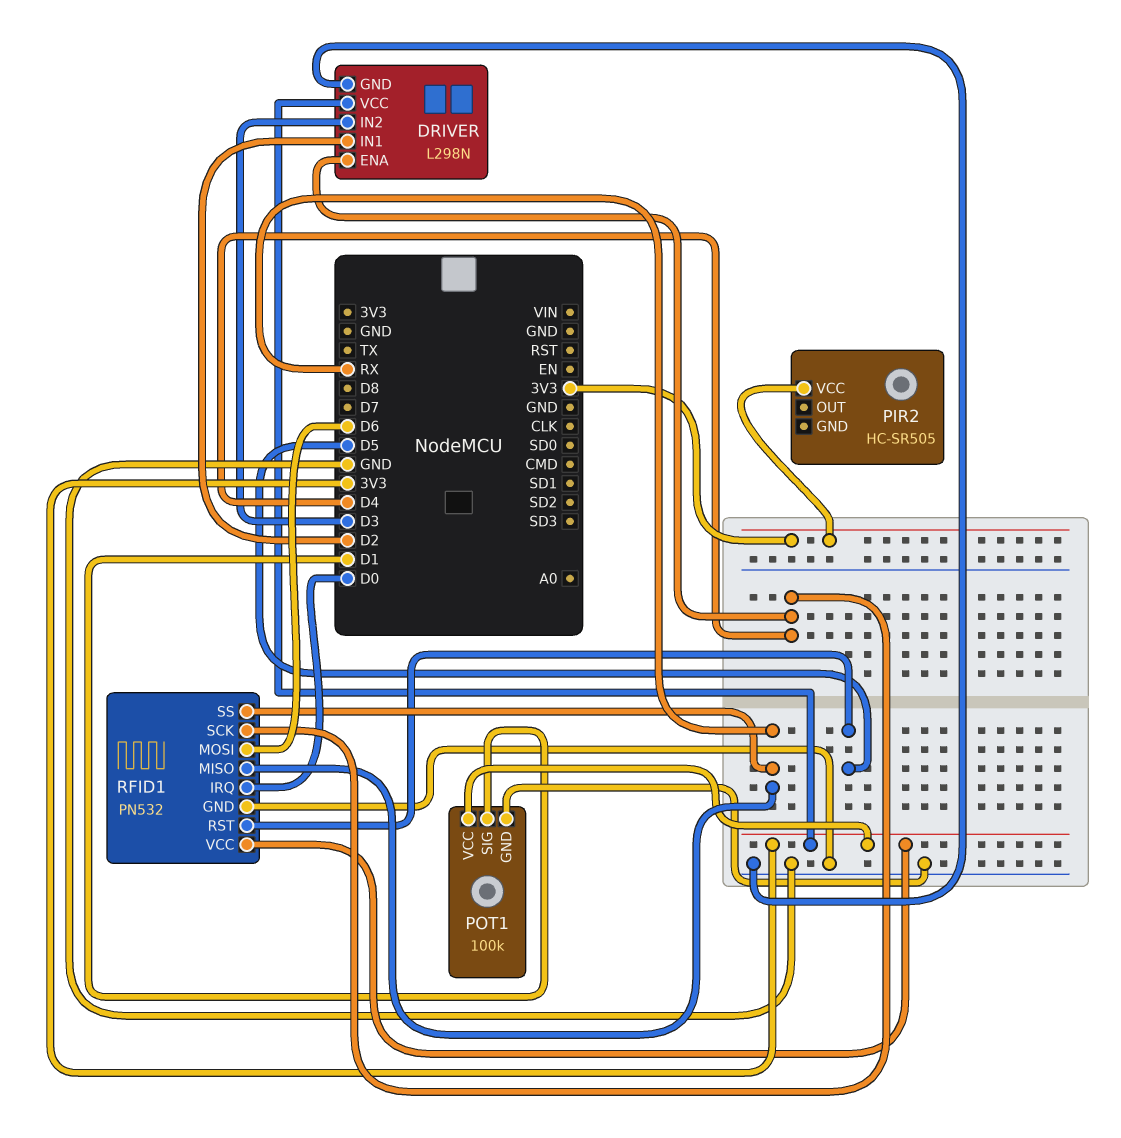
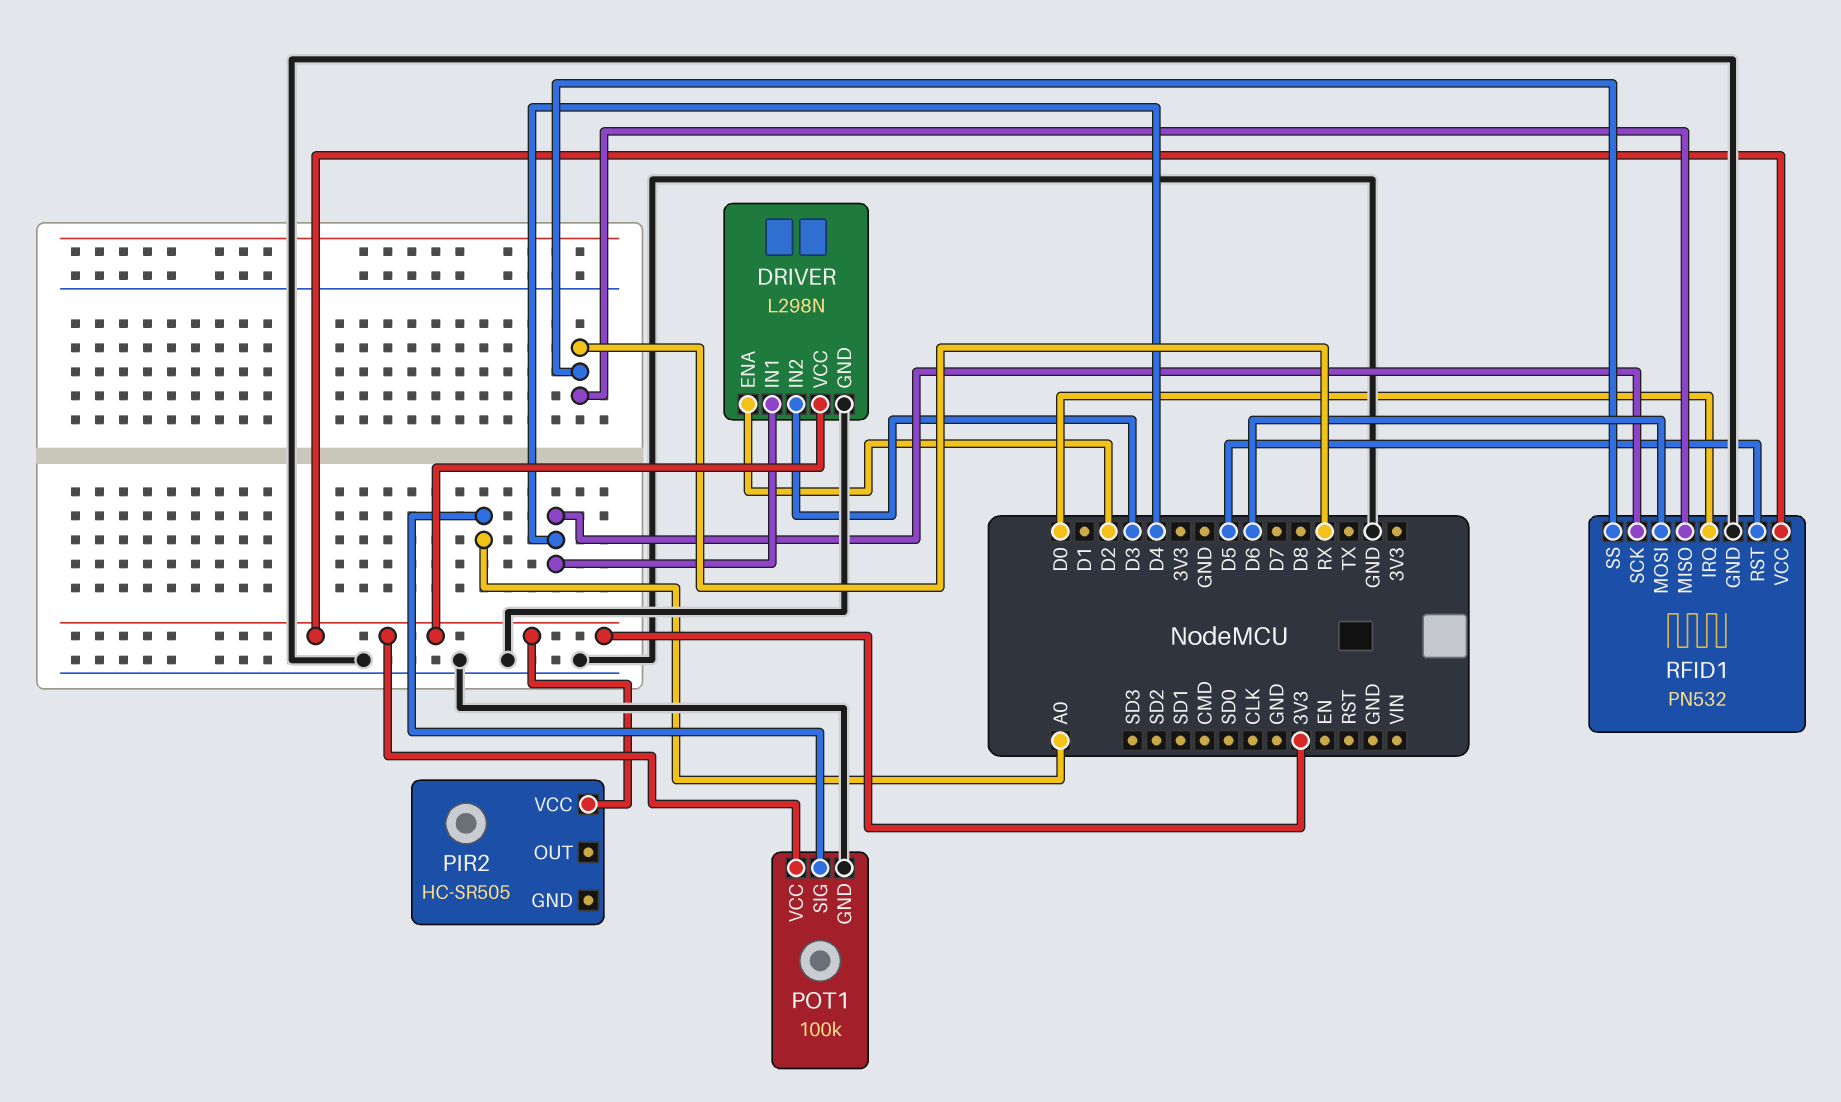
DRIVER pin ENA: D4 -> D2
DRIVER pin IN1: D2 -> D4
POT1 pin SIG: D1 -> A0

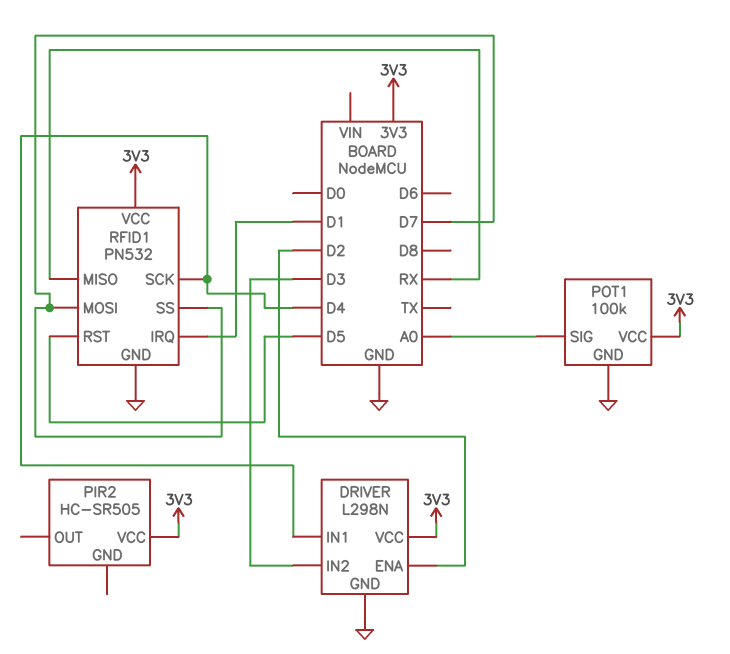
RFID1 pin IRQ: D0 -> D1
RFID1 pin MOSI: D6 -> D7
RFID1 pin SS: RX -> D7

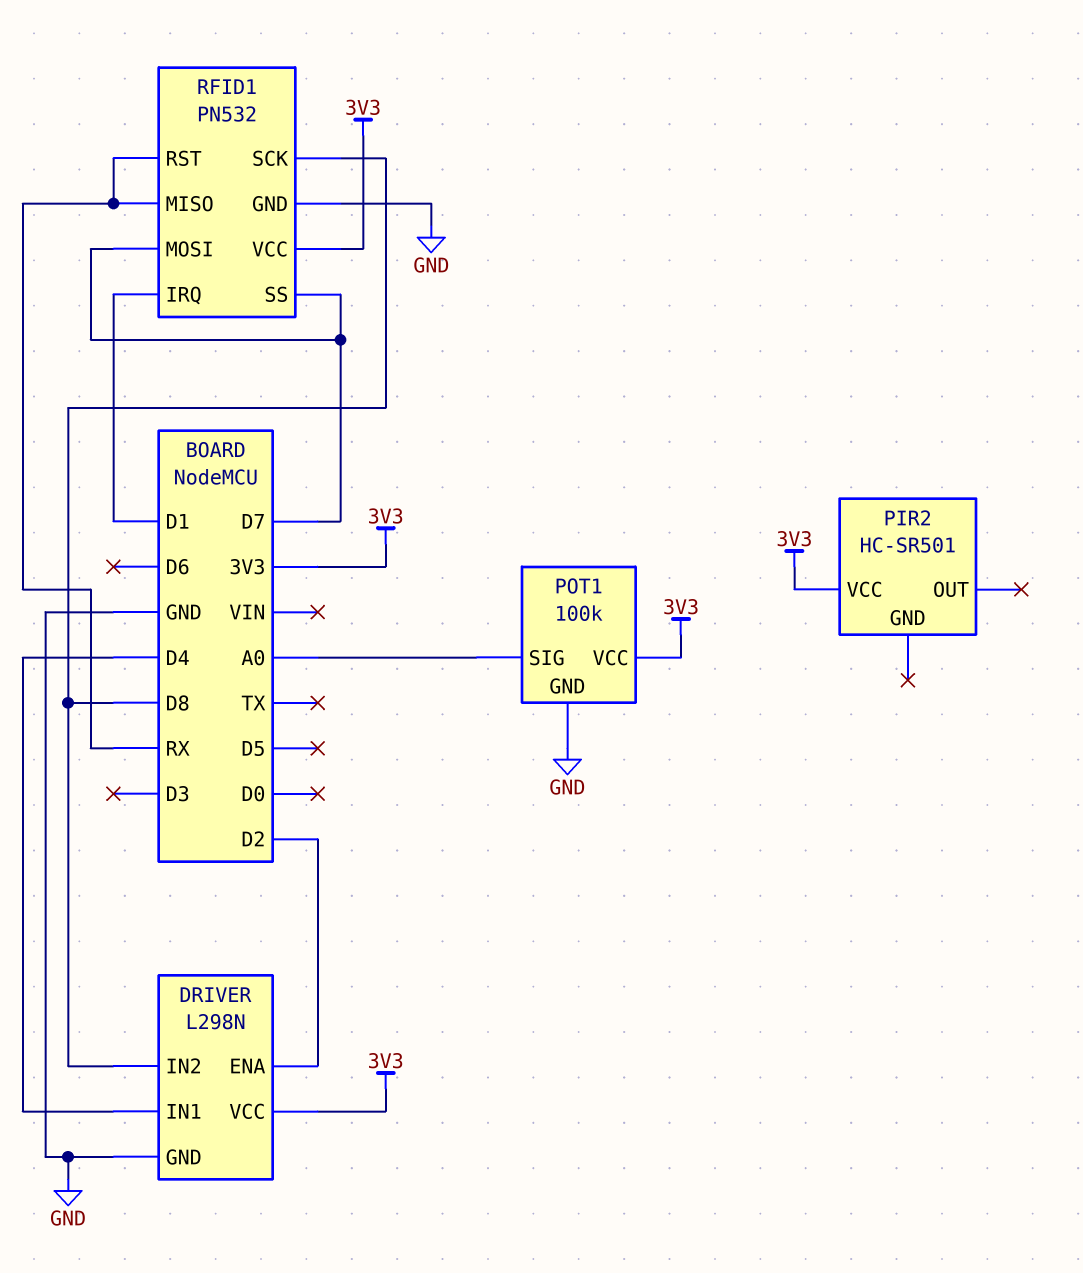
DRIVER pin IN2: D3 -> D8
PIR2: HC-SR505 -> HC-SR501
RFID1 pin RST: D5 -> RX
RFID1 pin SCK: D4 -> D8

